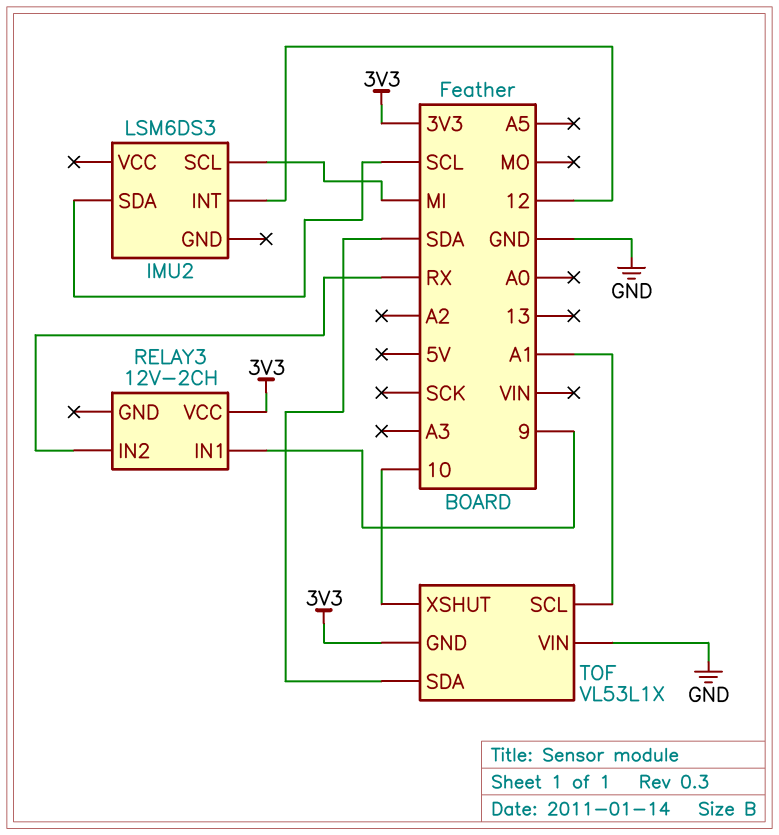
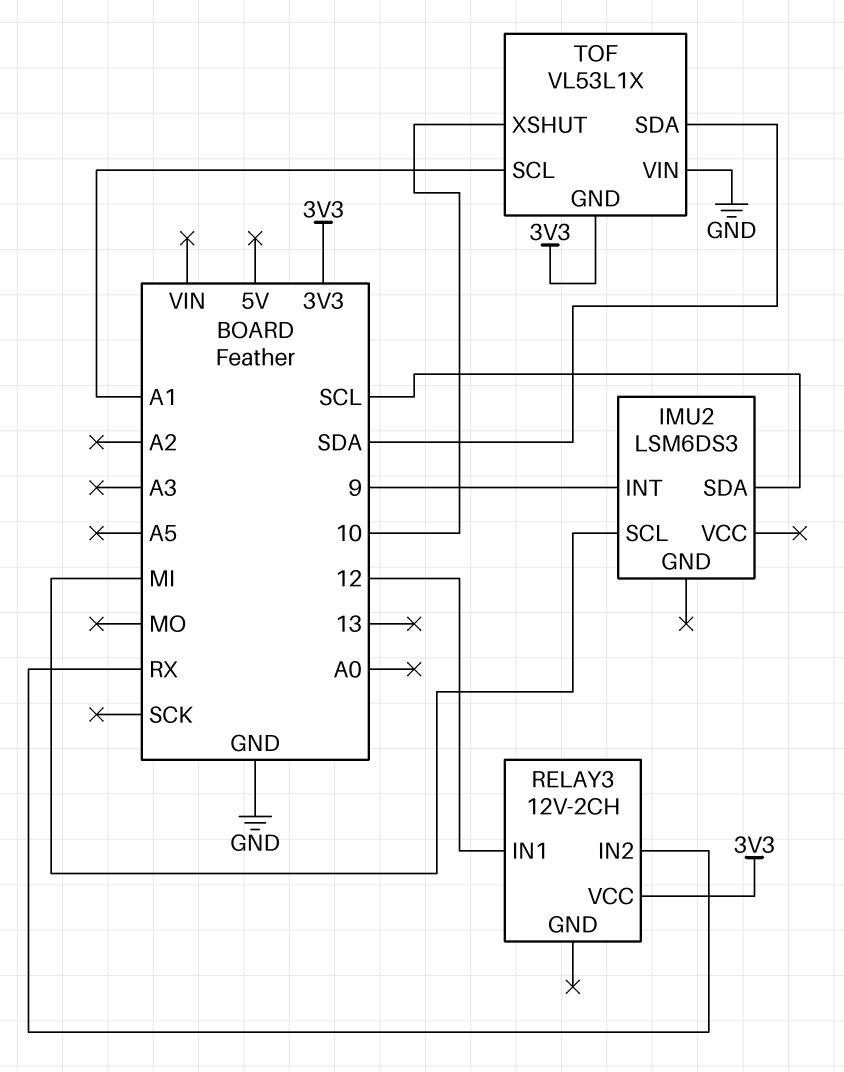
IMU2 pin INT: 12 -> 9
RELAY3 pin IN1: 9 -> 12

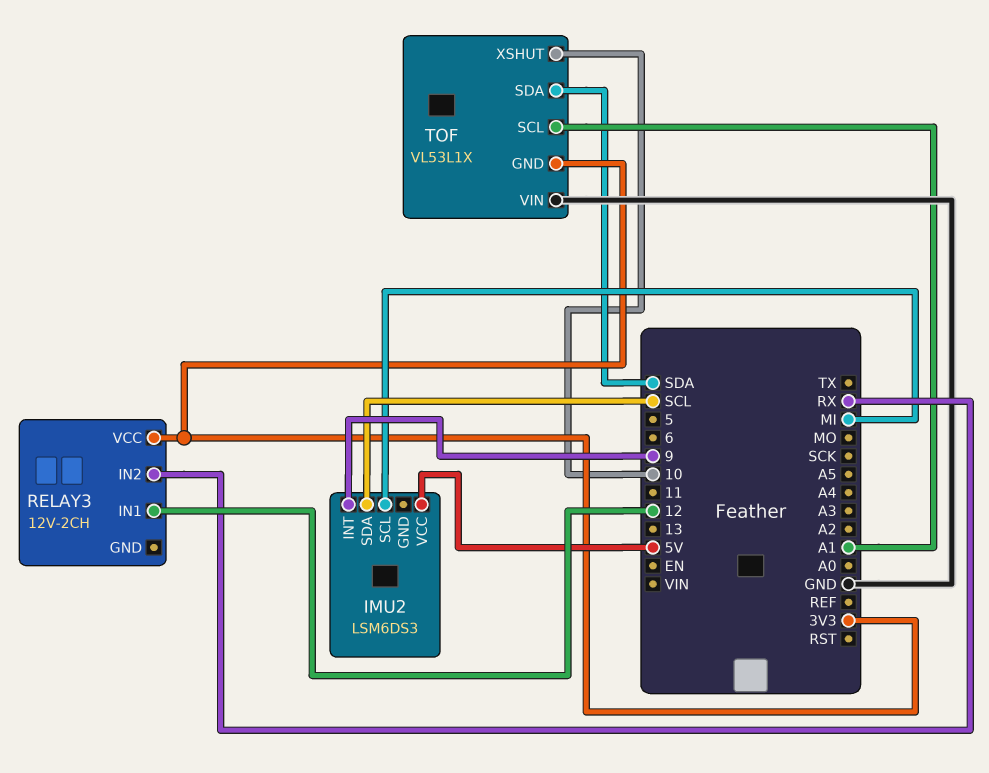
IMU2 pin VCC: none -> 5V

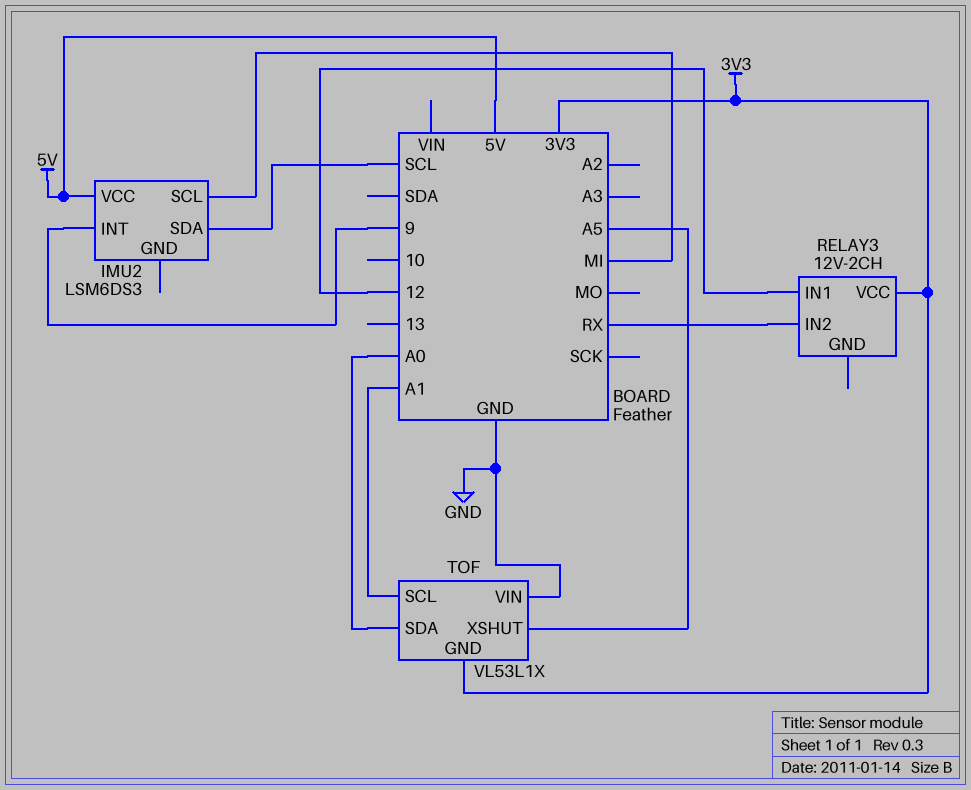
TOF pin SDA: SDA -> A0
TOF pin XSHUT: 10 -> A5

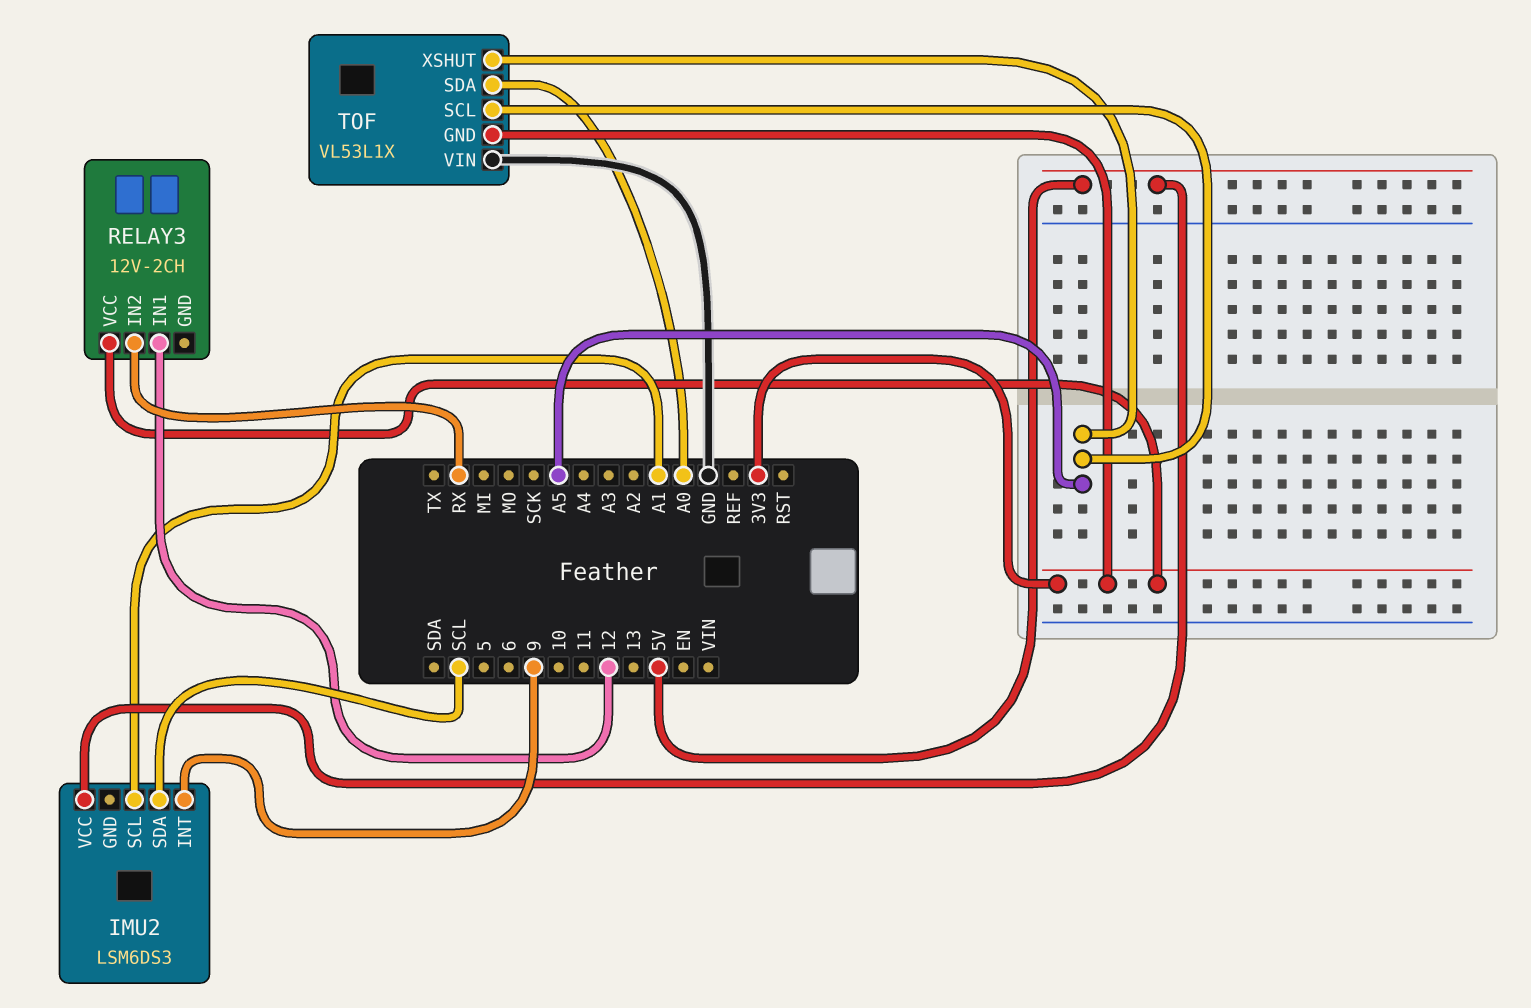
IMU2 pin SCL: MI -> A1
TOF pin SCL: A1 -> A5

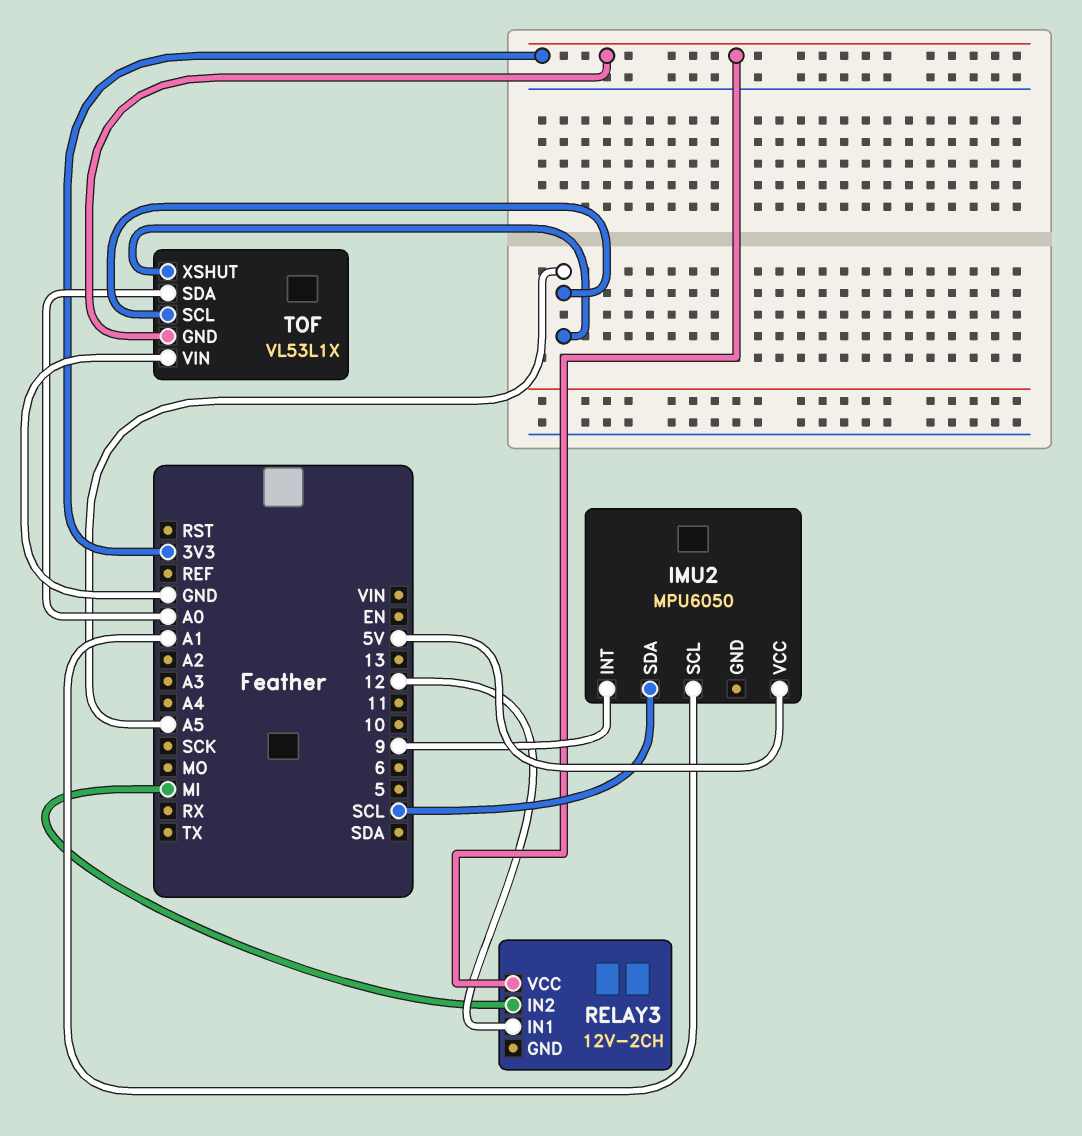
IMU2: LSM6DS3 -> MPU6050
RELAY3 pin IN2: RX -> MI

